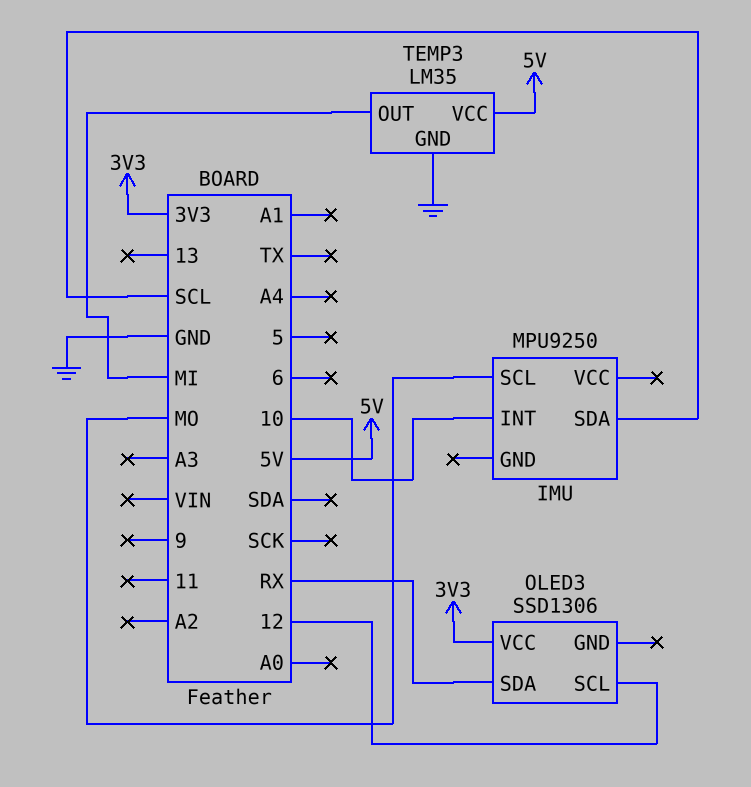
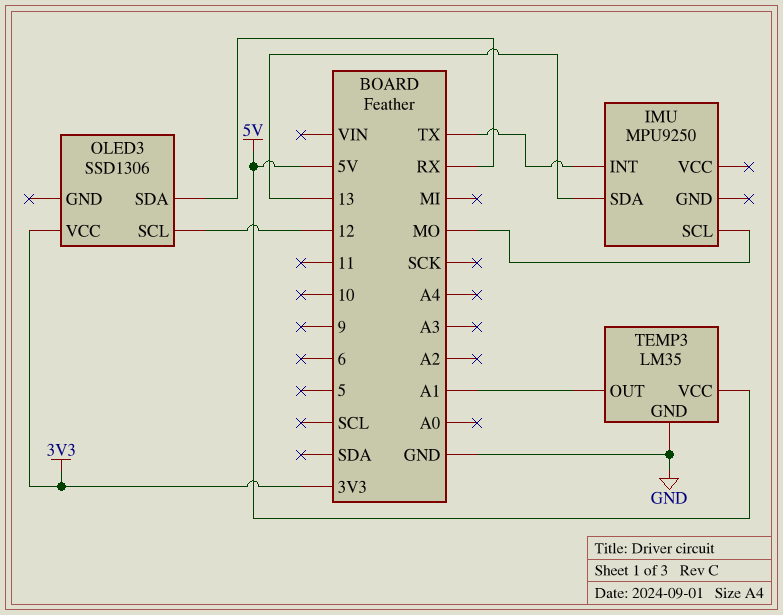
IMU pin INT: 10 -> TX
IMU pin SDA: SCL -> 13
TEMP3 pin OUT: MI -> A1

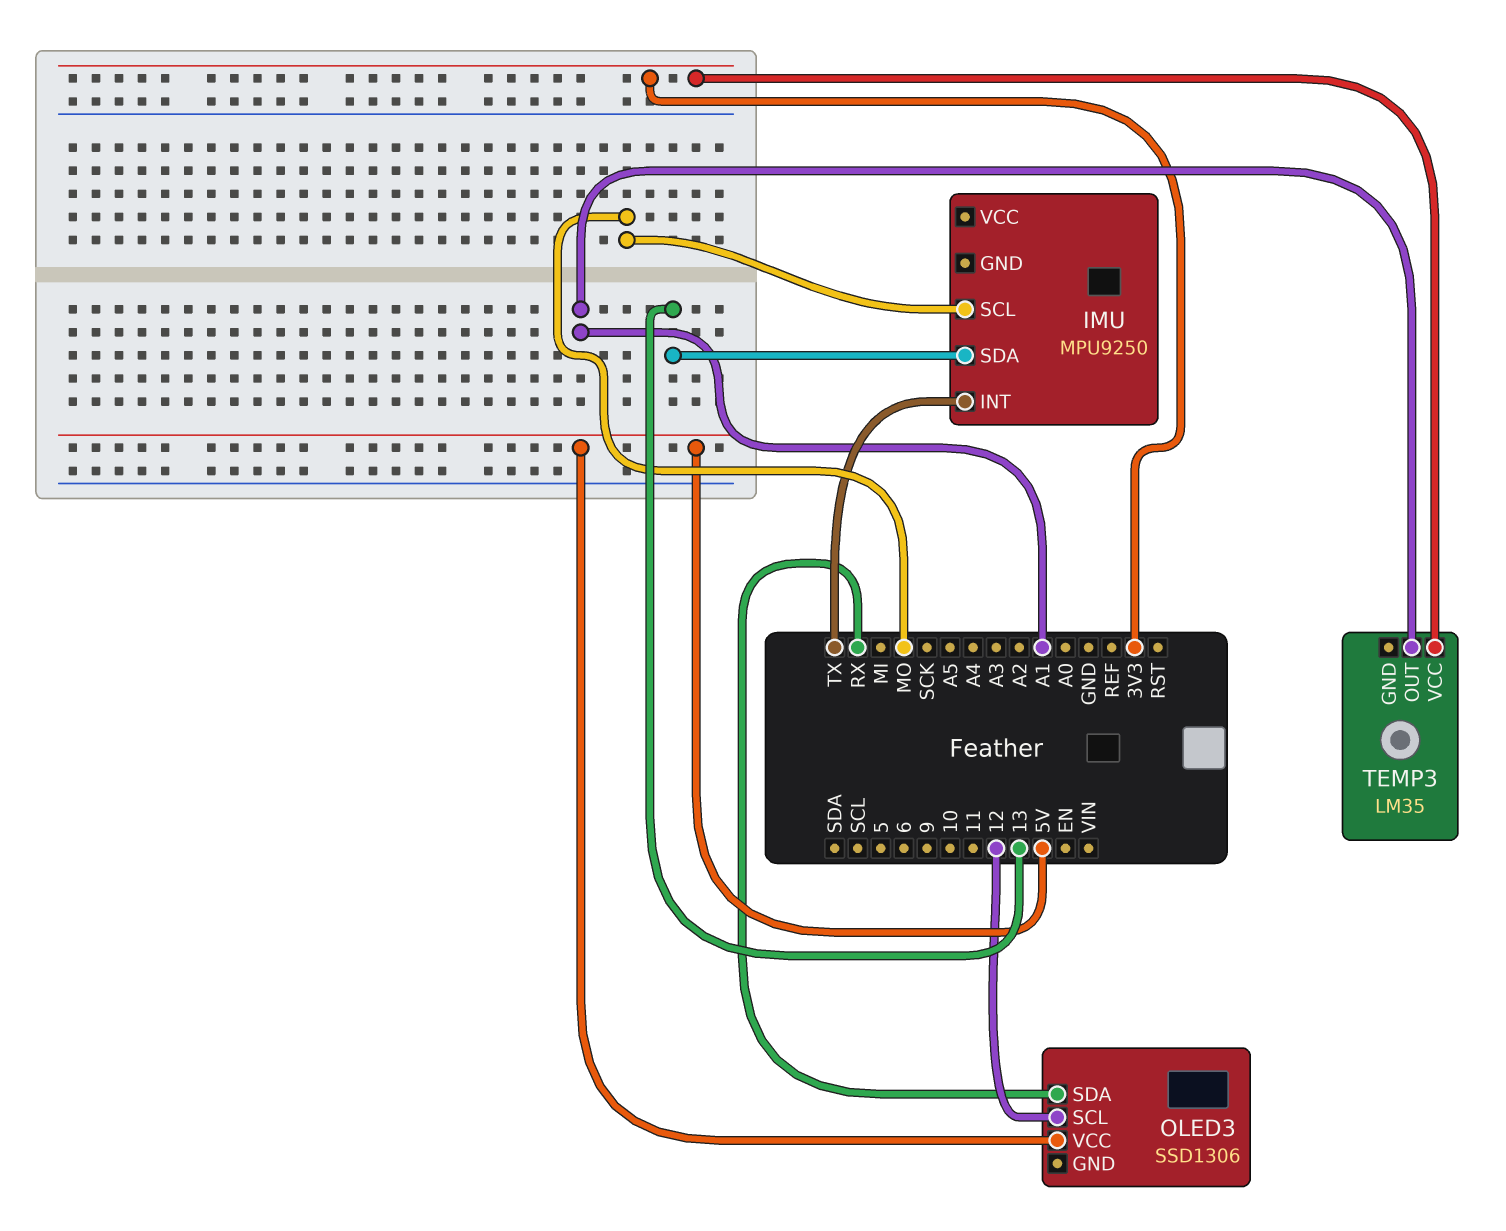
OLED3 pin VCC: 3V3 -> 5V
TEMP3 pin GND: GND -> none
TEMP3 pin VCC: 5V -> 3V3

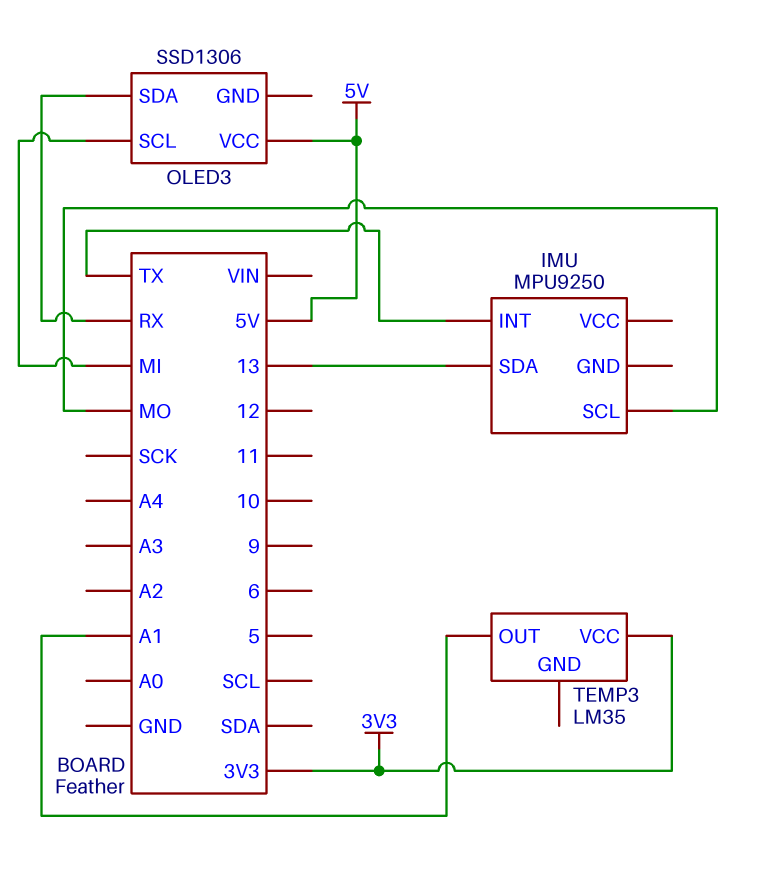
OLED3 pin SCL: 12 -> MI

